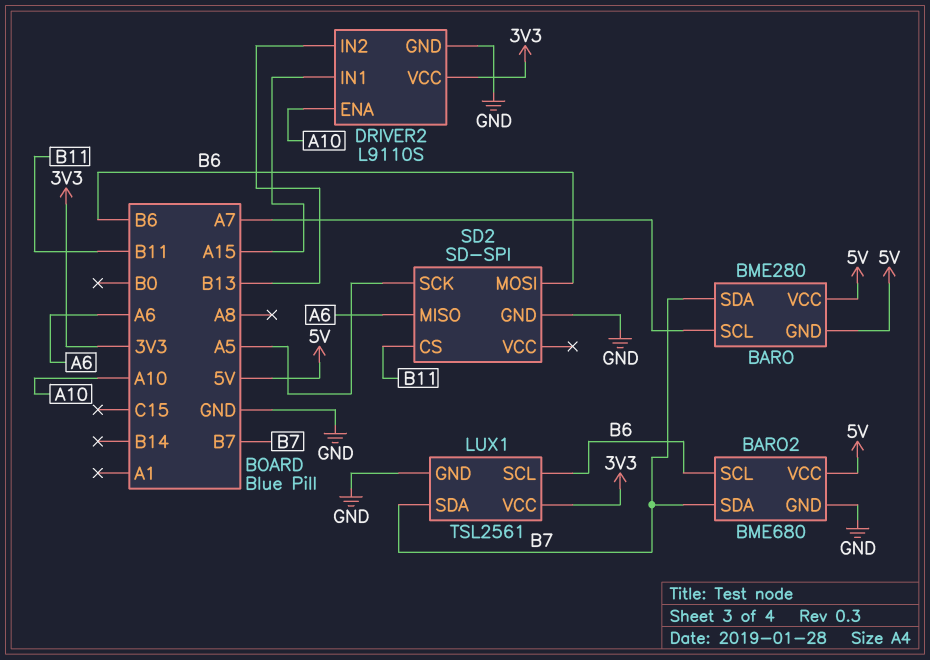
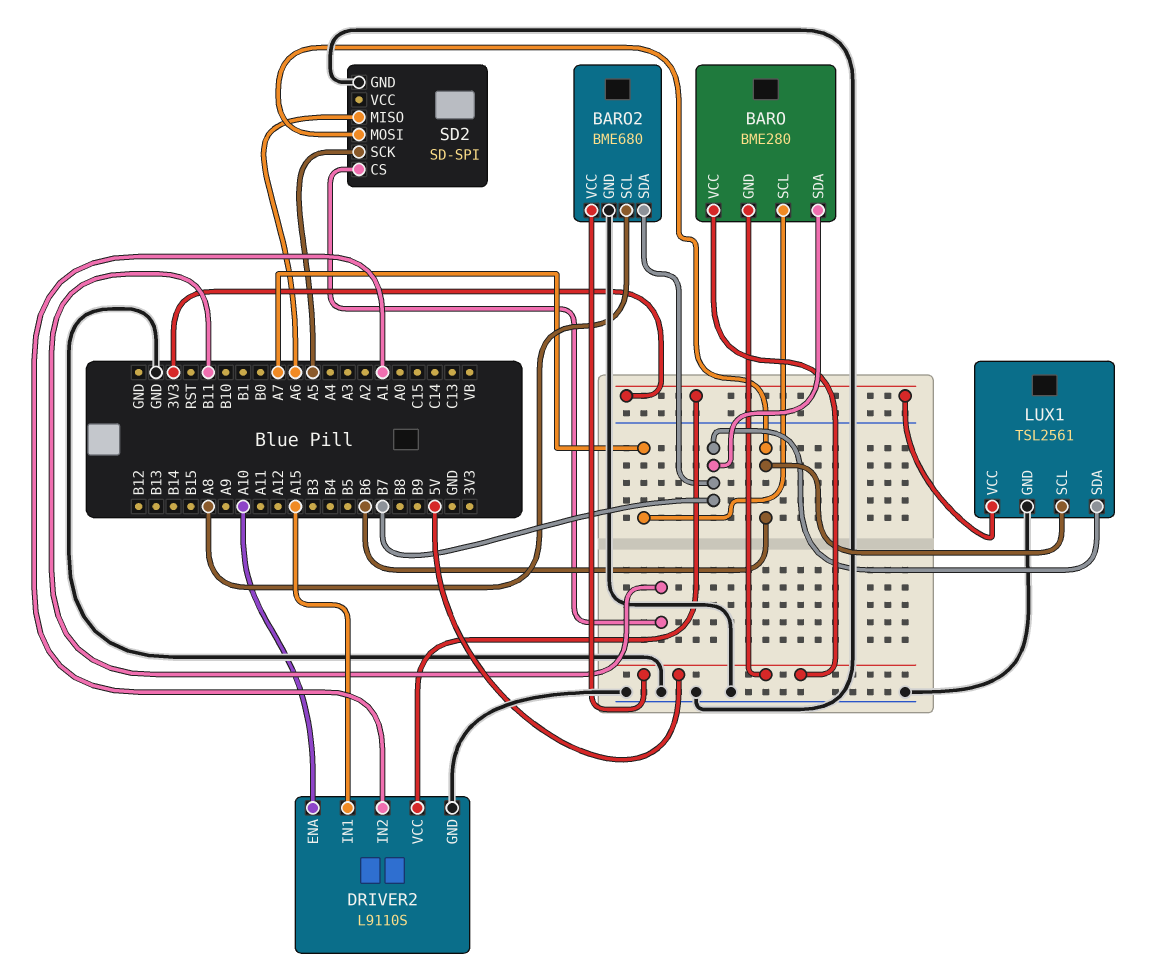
BARO2 pin SCL: B6 -> A8
DRIVER2 pin IN2: B13 -> A1

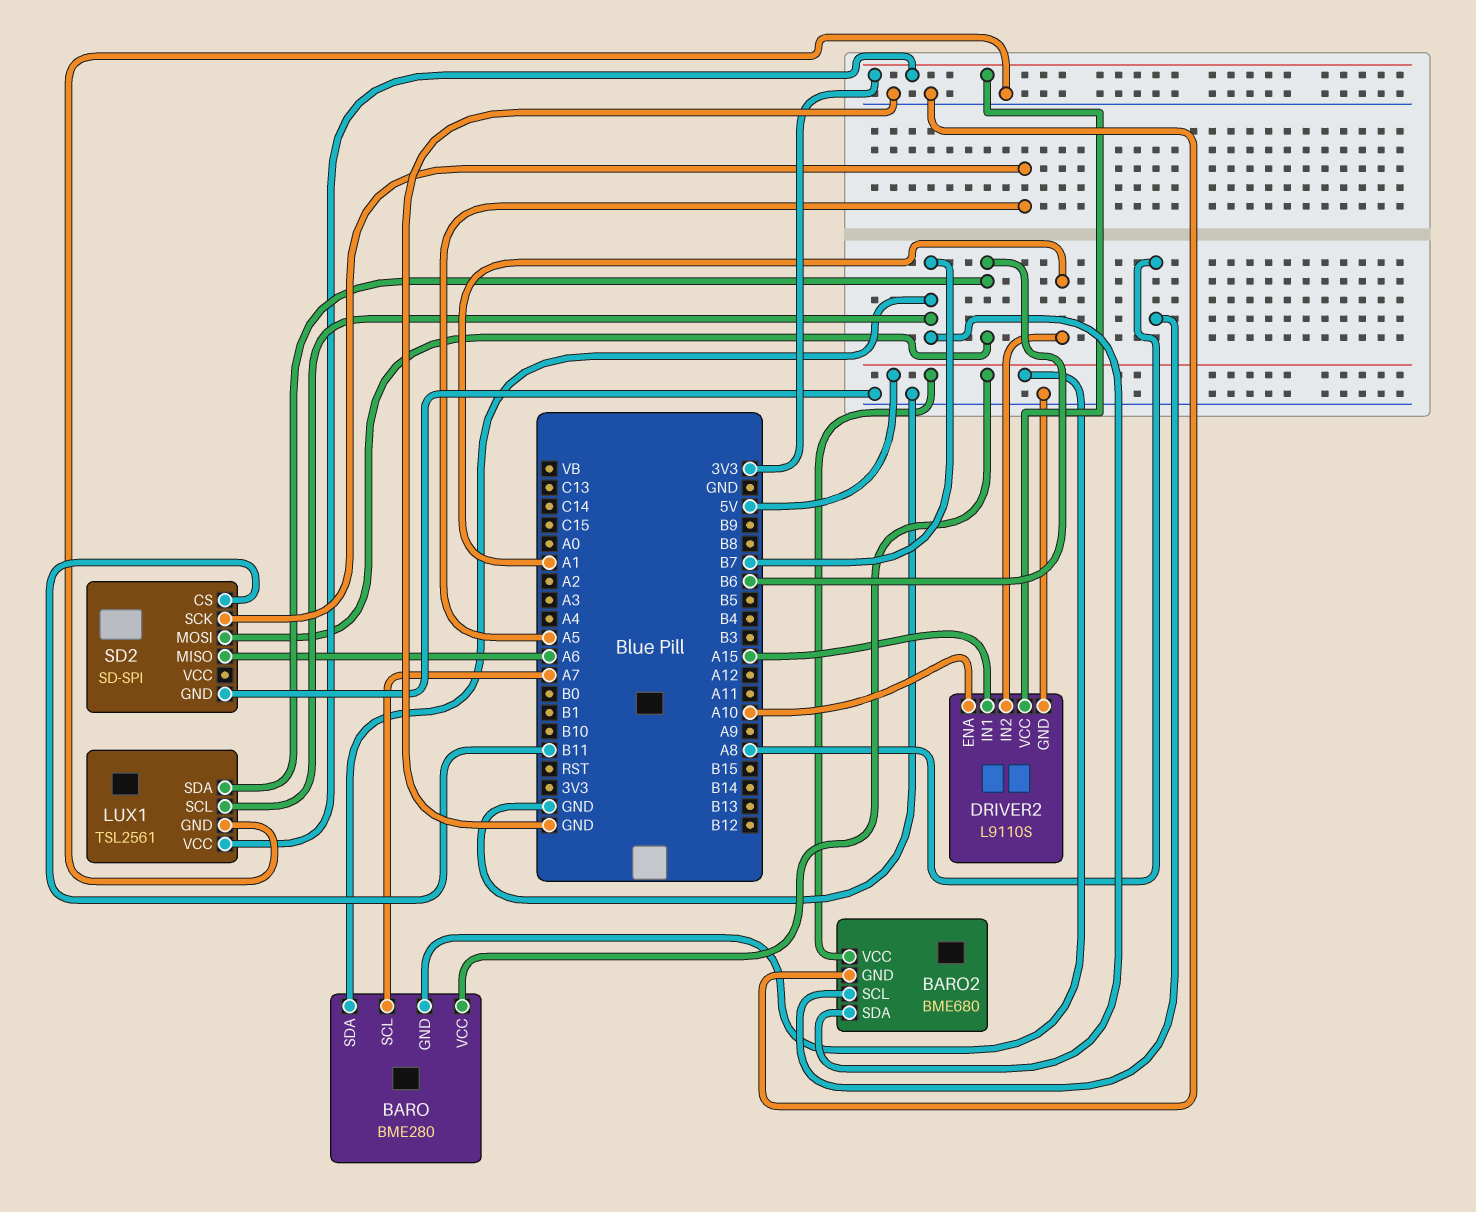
LUX1 pin SCL: B6 -> B7
LUX1 pin SDA: B7 -> B6

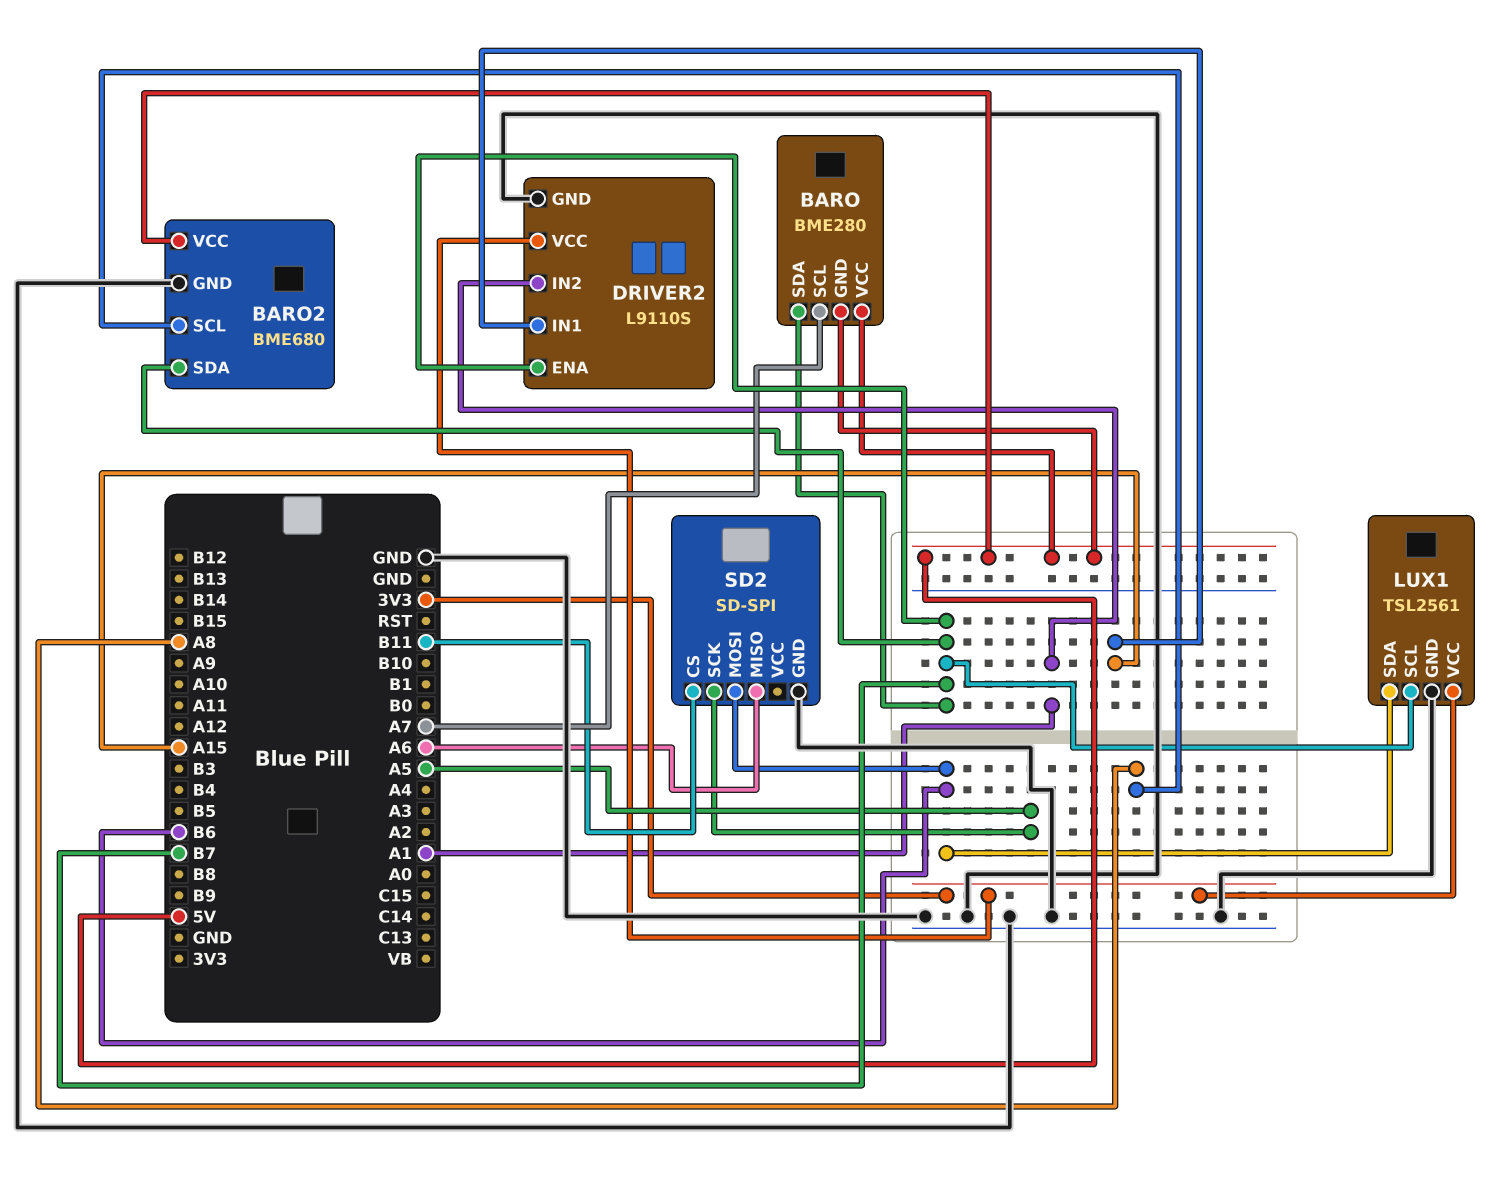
DRIVER2 pin ENA: A10 -> B7

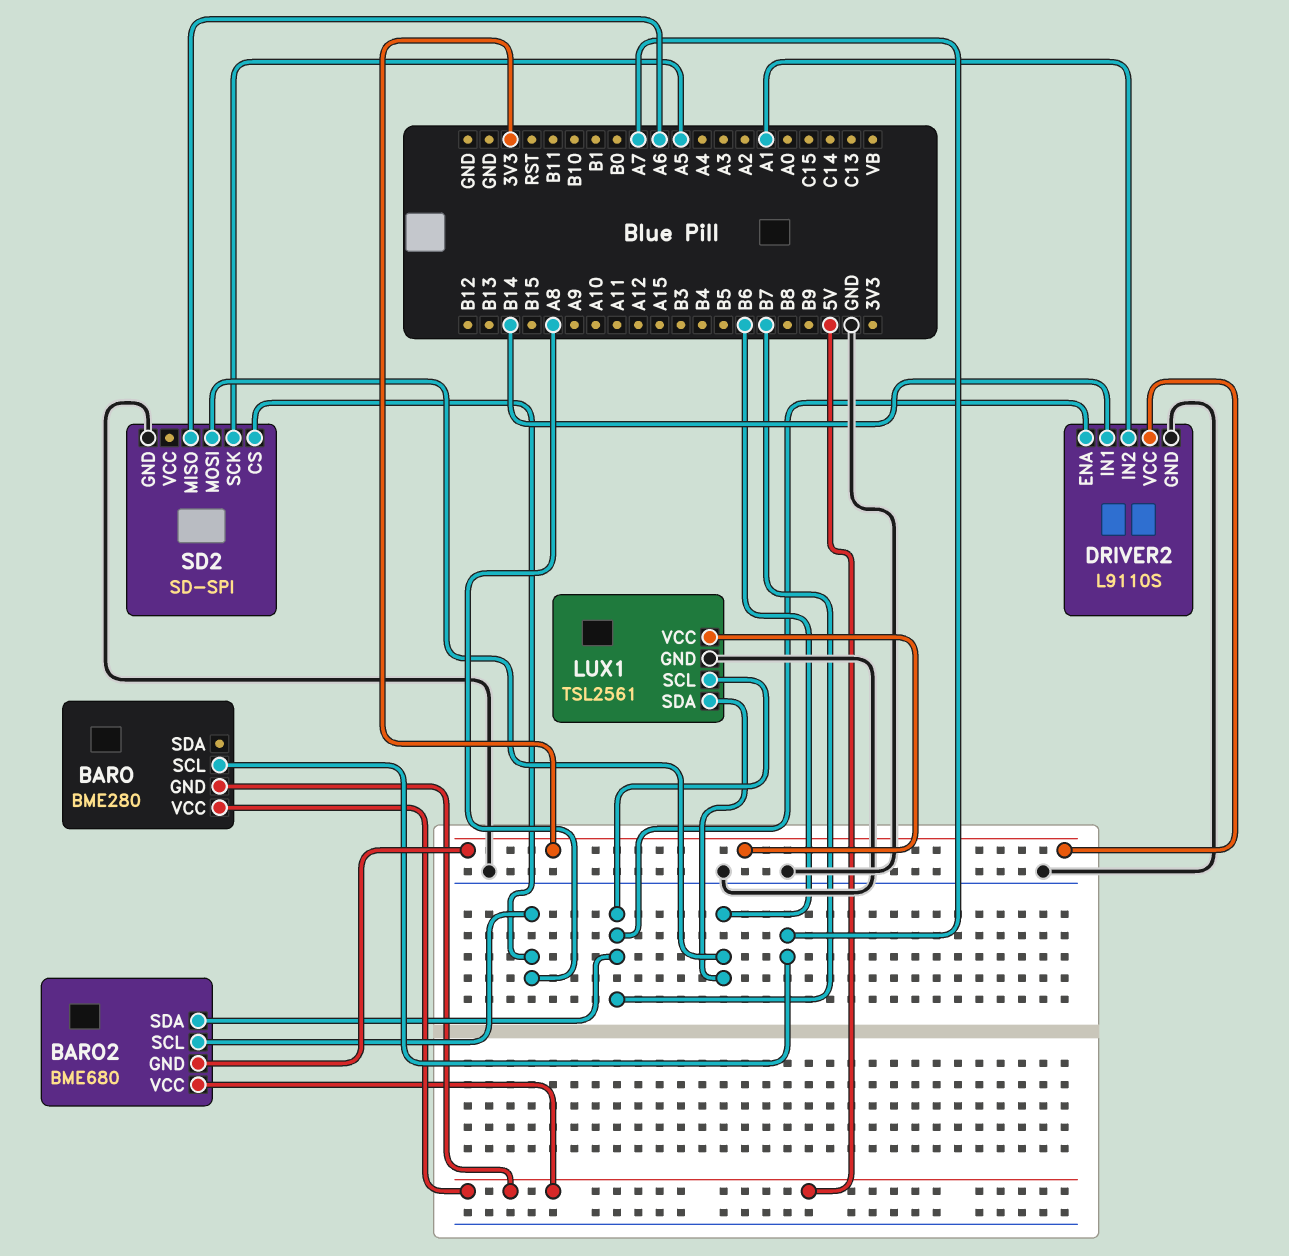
BARO pin SDA: B7 -> none
BARO2 pin GND: GND -> 3V3
DRIVER2 pin IN1: A15 -> B14
SD2 pin CS: B11 -> A8

